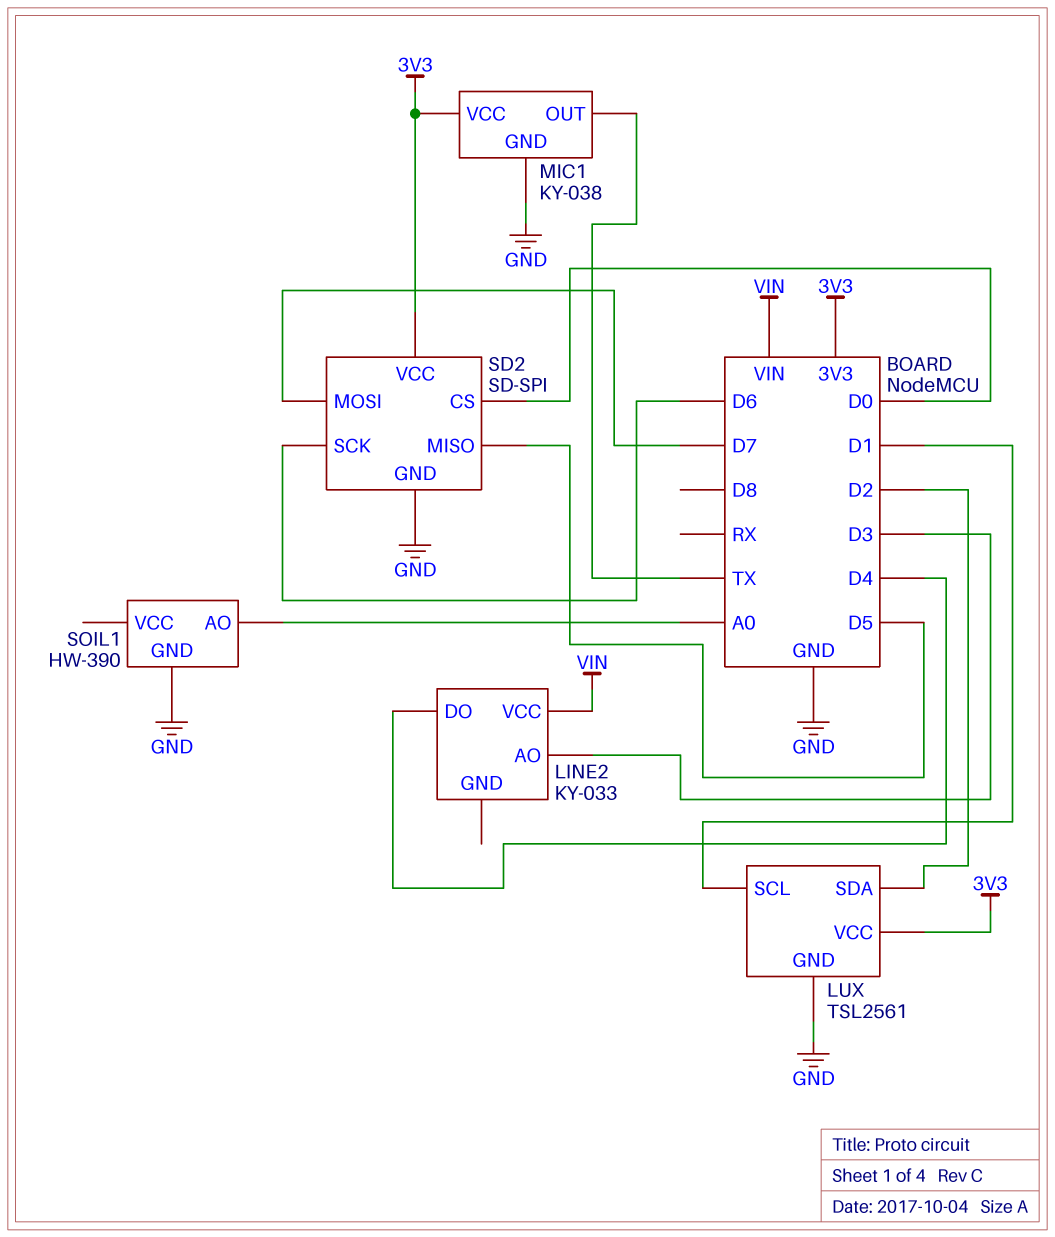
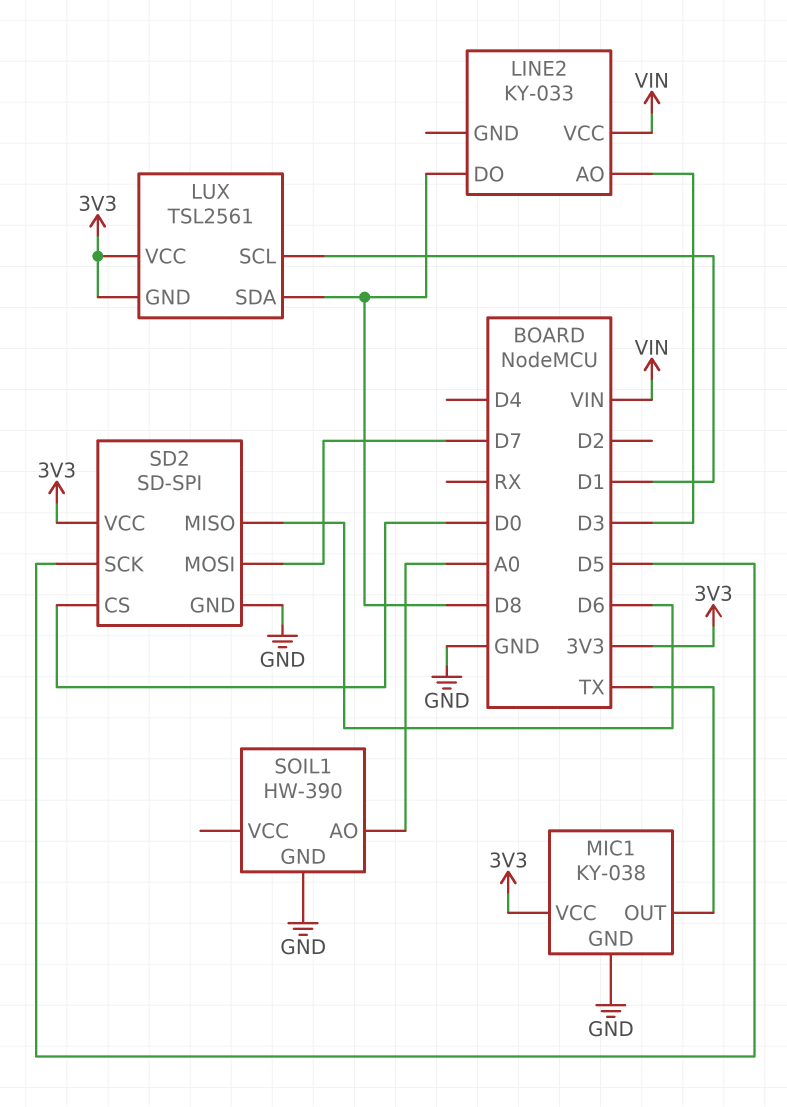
LINE2 pin DO: D4 -> D8
LUX pin GND: GND -> 3V3
LUX pin SDA: D2 -> D8
SD2 pin MISO: D5 -> D6
SD2 pin SCK: D6 -> D5

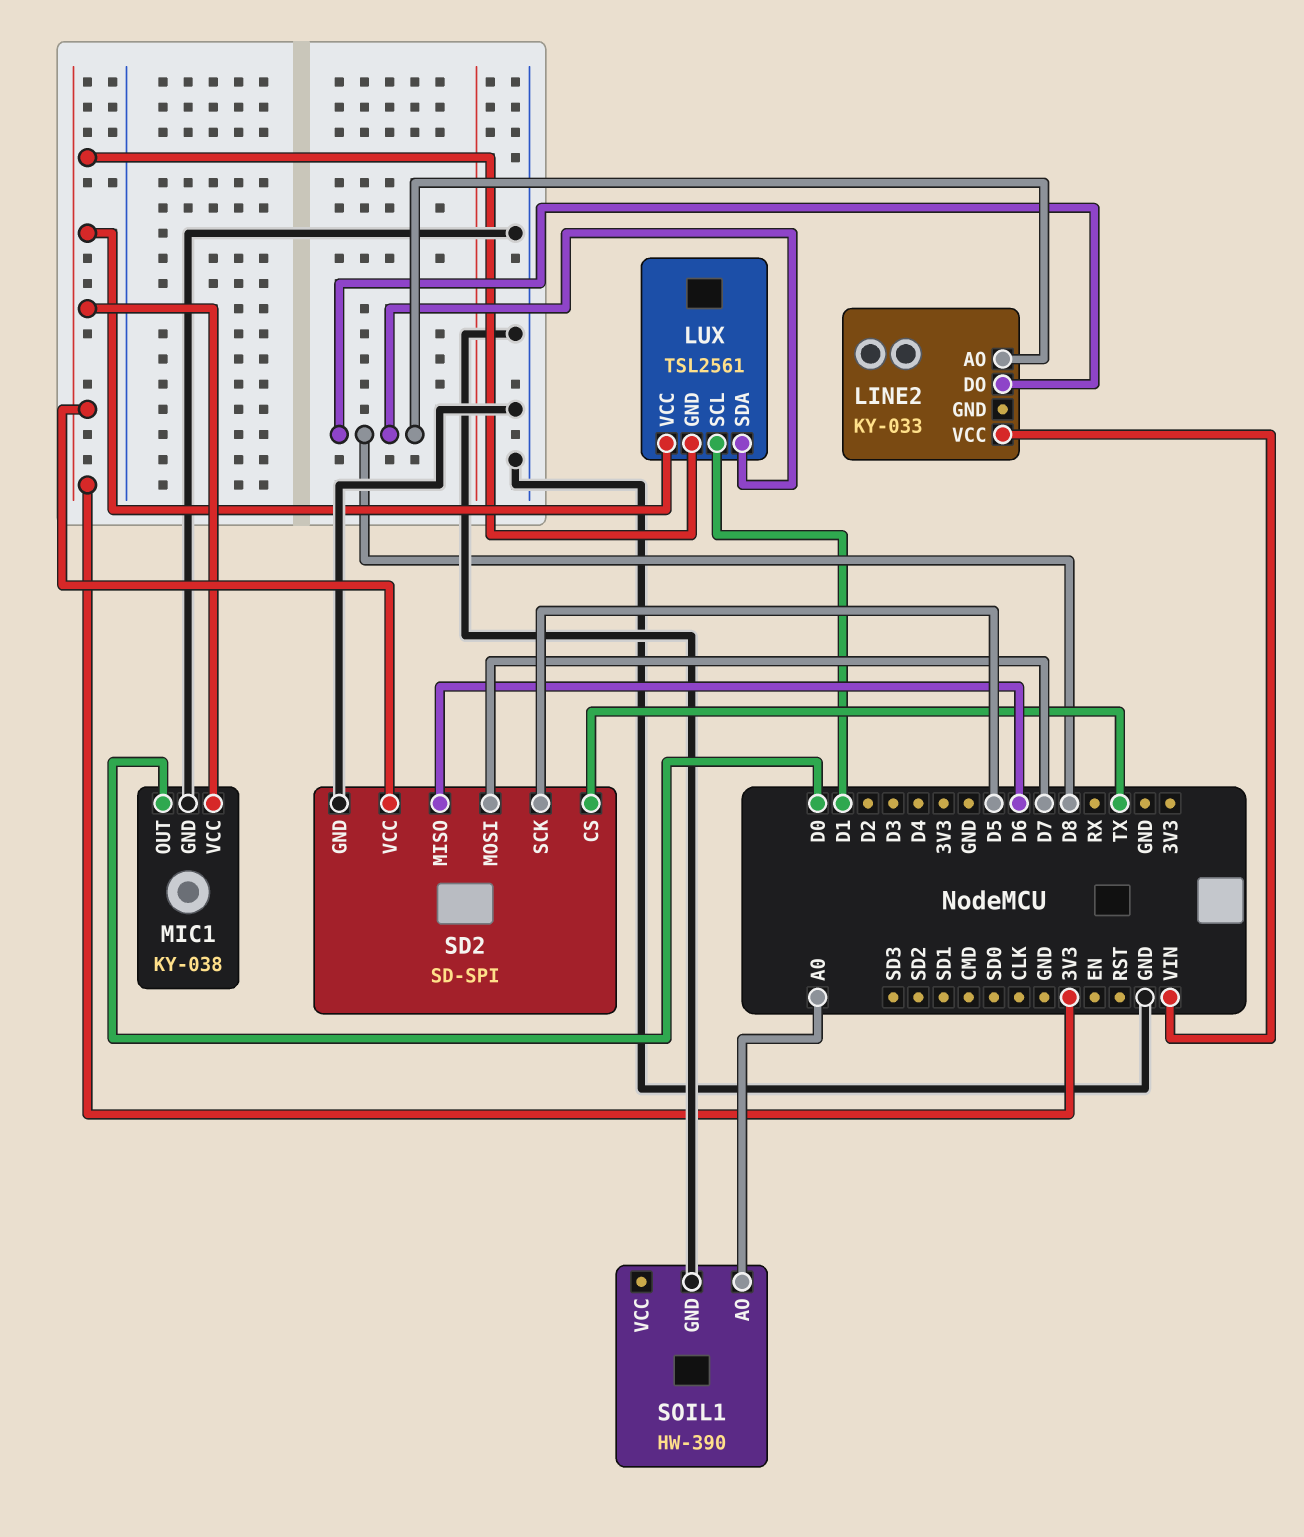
LINE2 pin AO: D3 -> D8
MIC1 pin OUT: TX -> D0
SD2 pin CS: D0 -> TX

